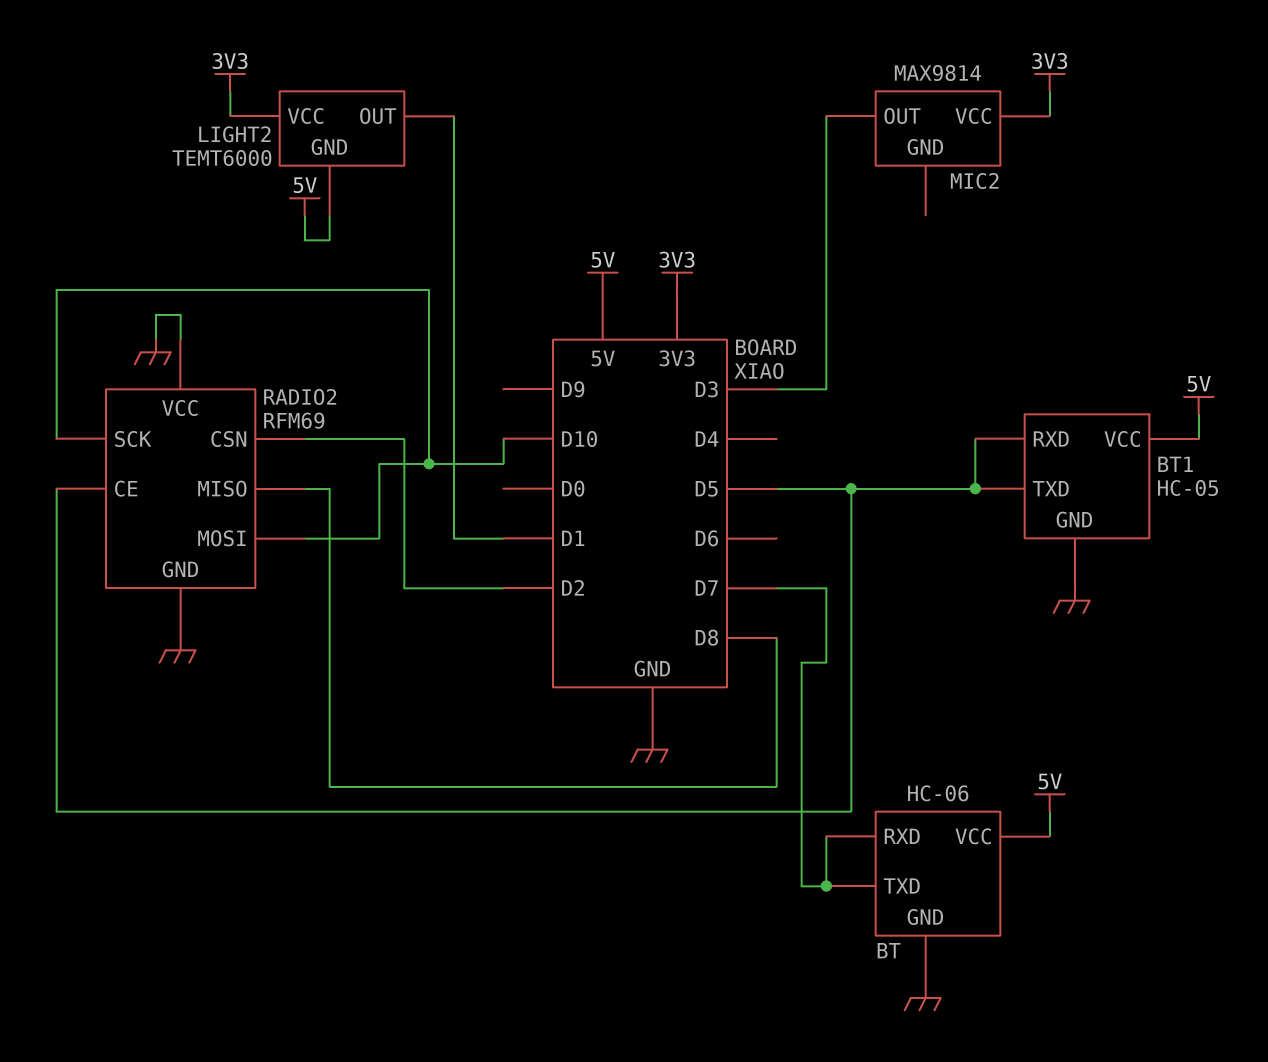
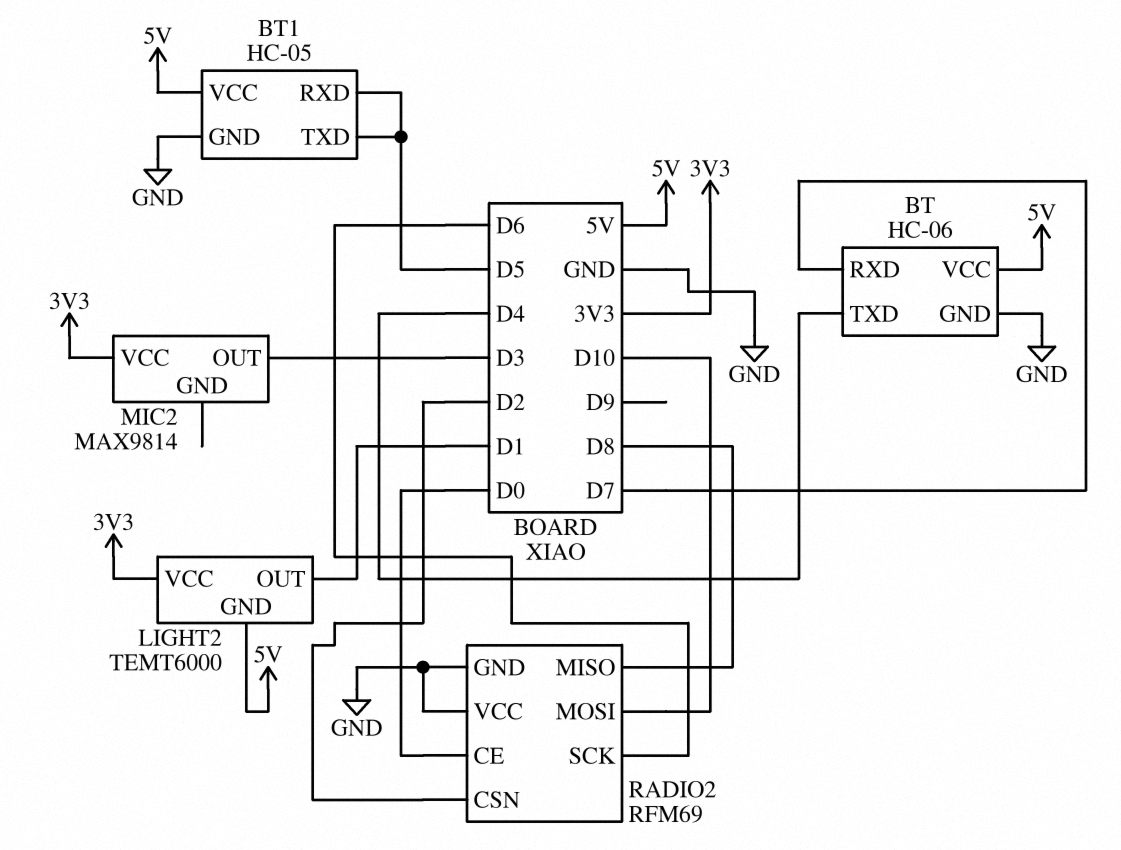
BT pin TXD: D7 -> D4
RADIO2 pin CE: D5 -> D0
RADIO2 pin SCK: D10 -> D6

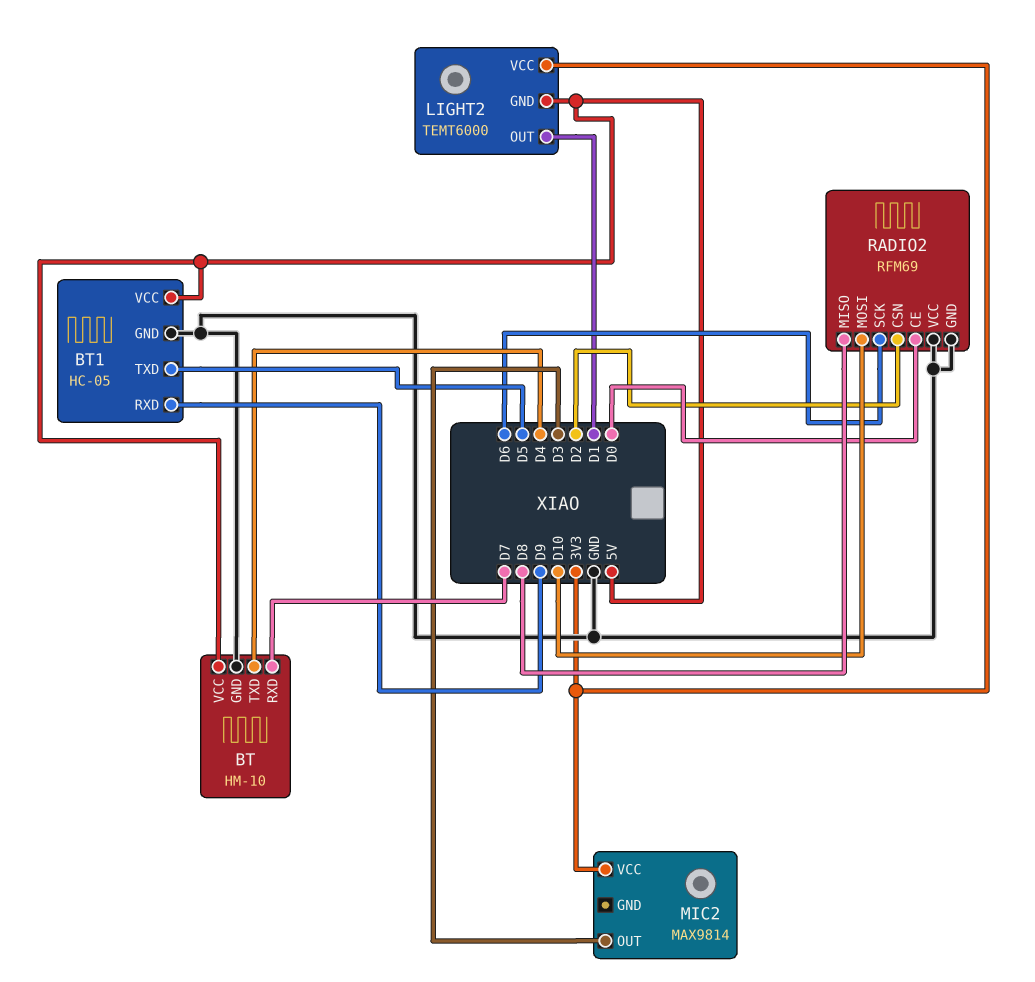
BT: HC-06 -> HM-10
BT1 pin RXD: D5 -> D9

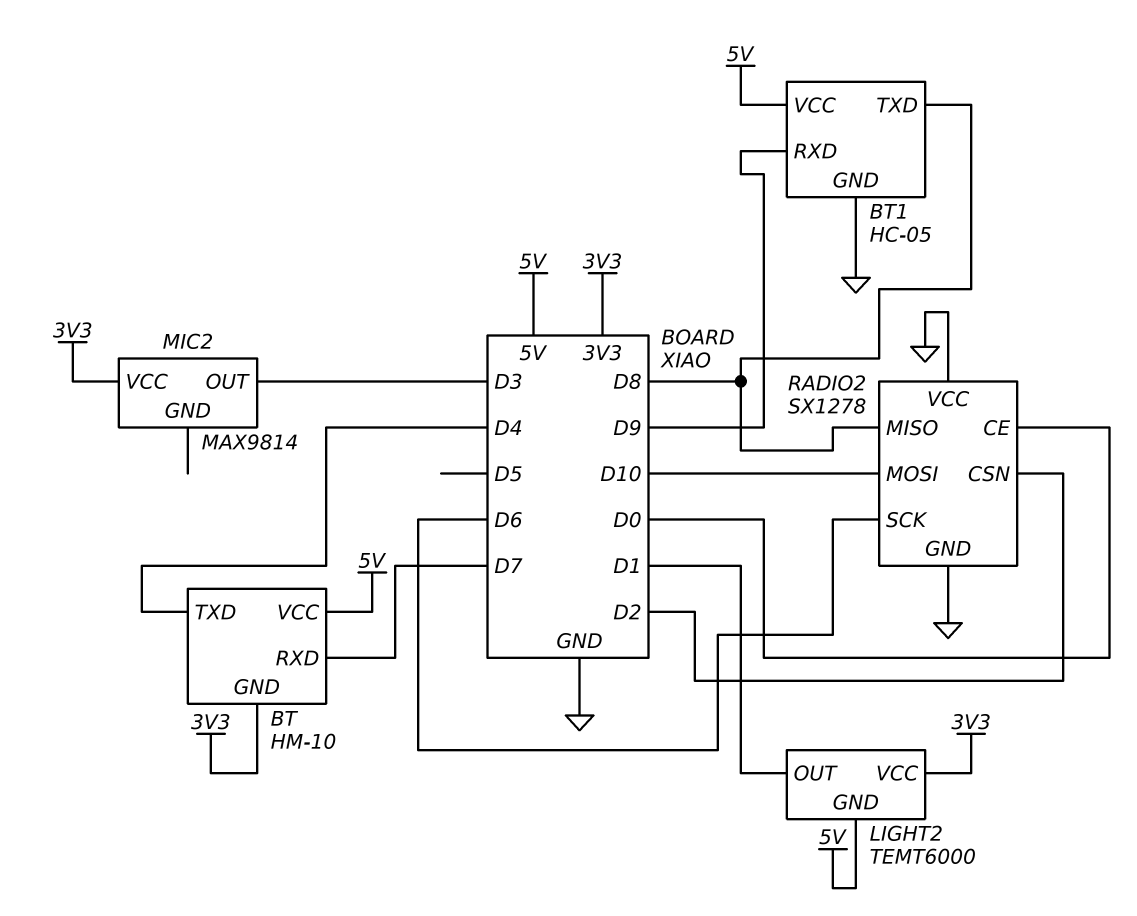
BT pin GND: GND -> 3V3
BT1 pin TXD: D5 -> D8
RADIO2: RFM69 -> SX1278

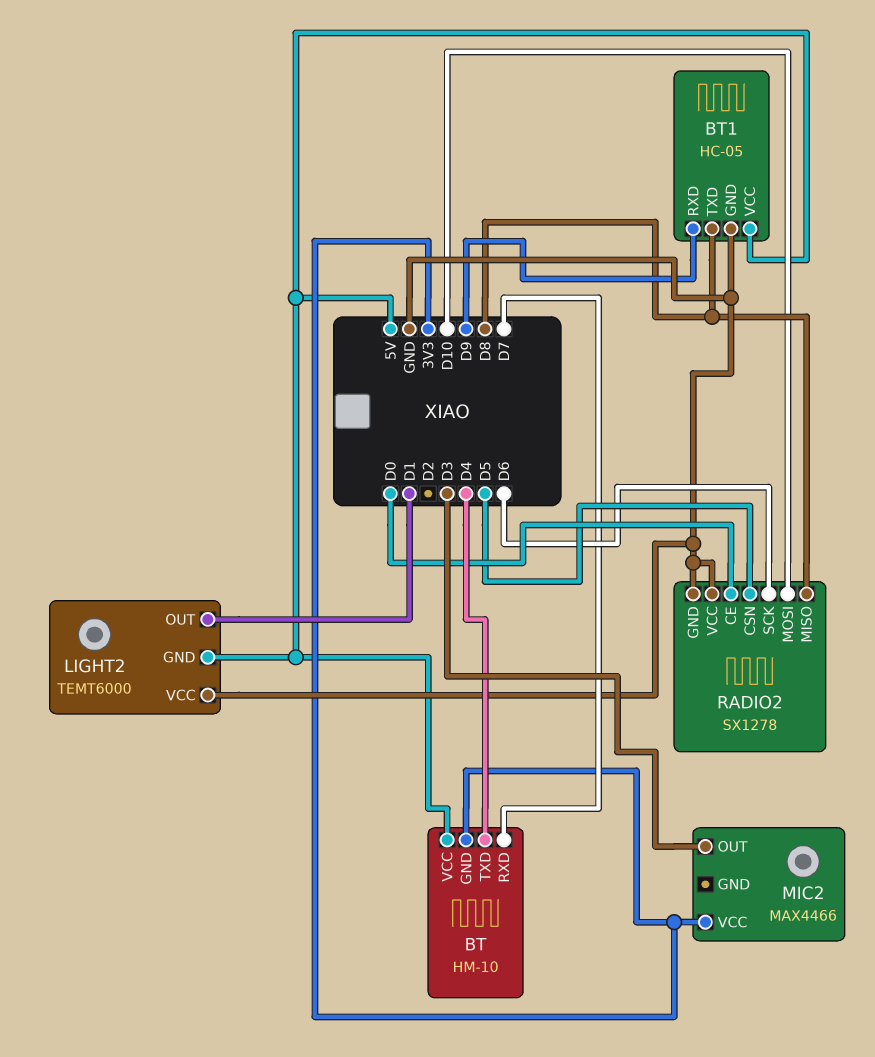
LIGHT2 pin VCC: 3V3 -> GND
MIC2: MAX9814 -> MAX4466
RADIO2 pin CSN: D2 -> D5

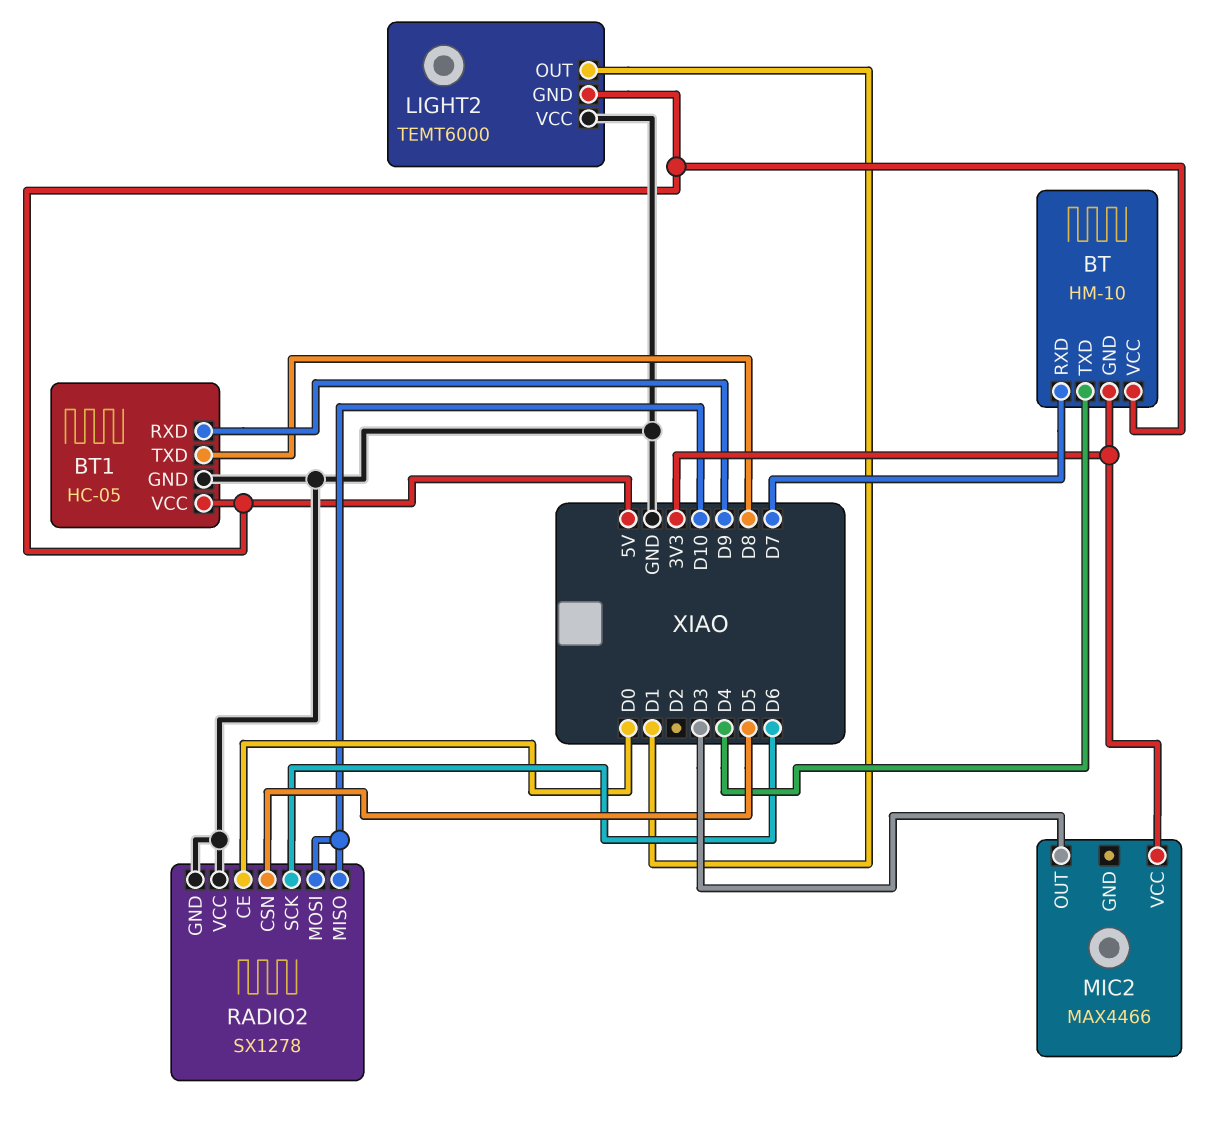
RADIO2 pin MISO: D8 -> D10

